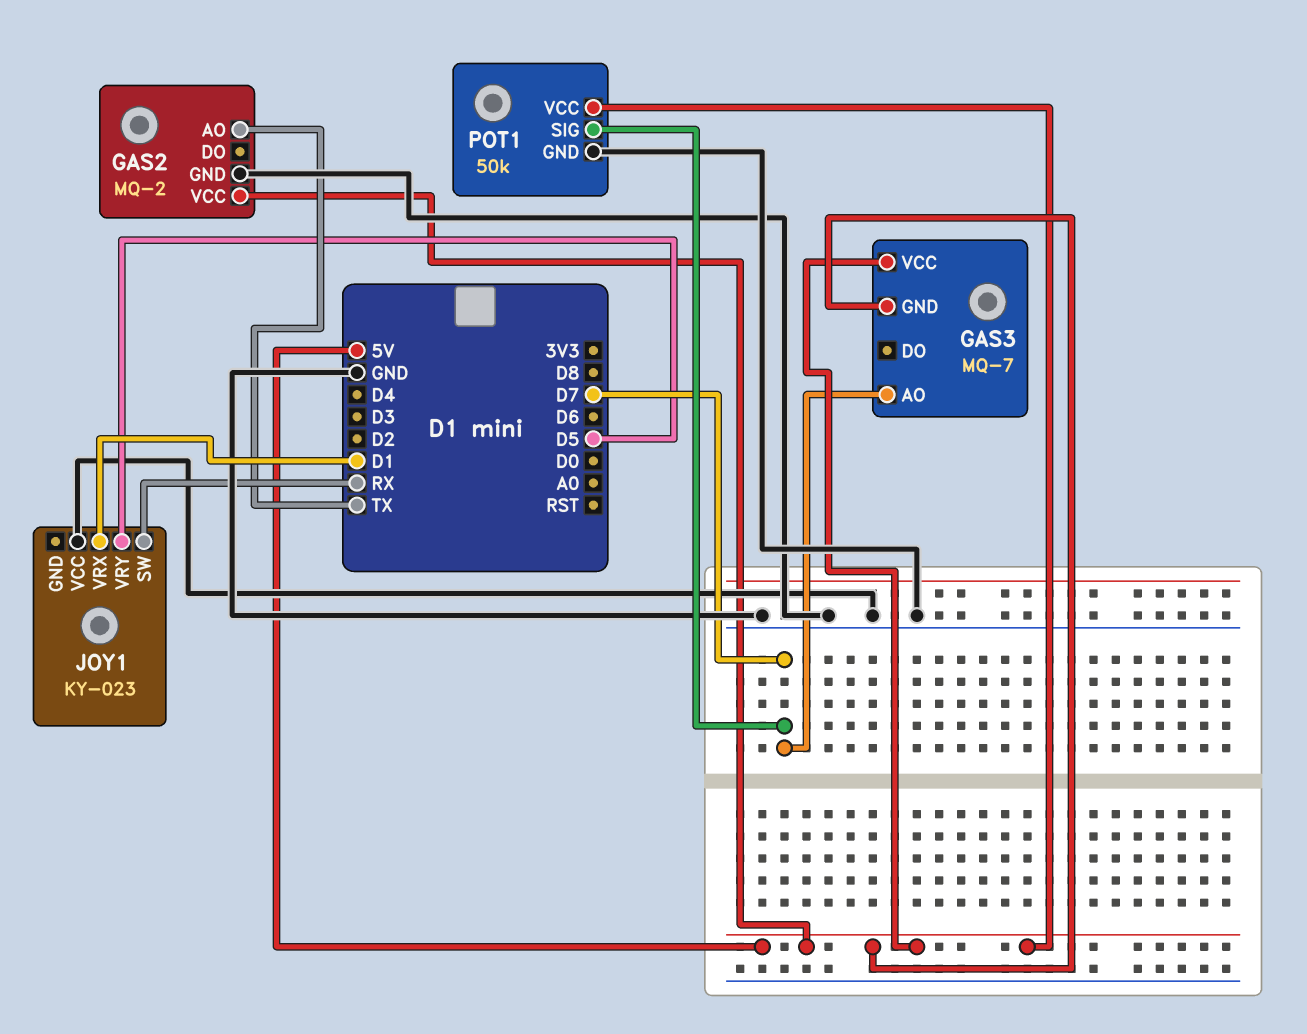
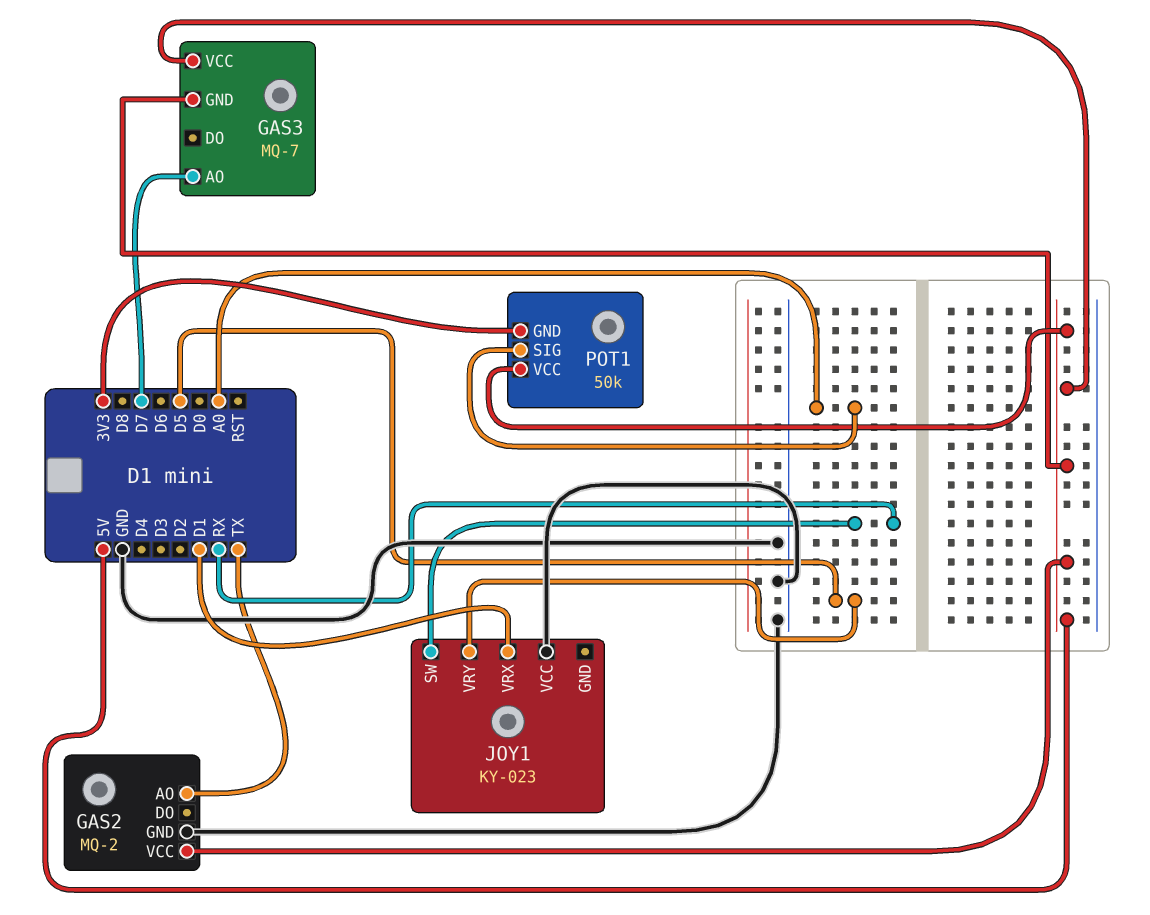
POT1 pin GND: GND -> 3V3
POT1 pin SIG: D7 -> A0

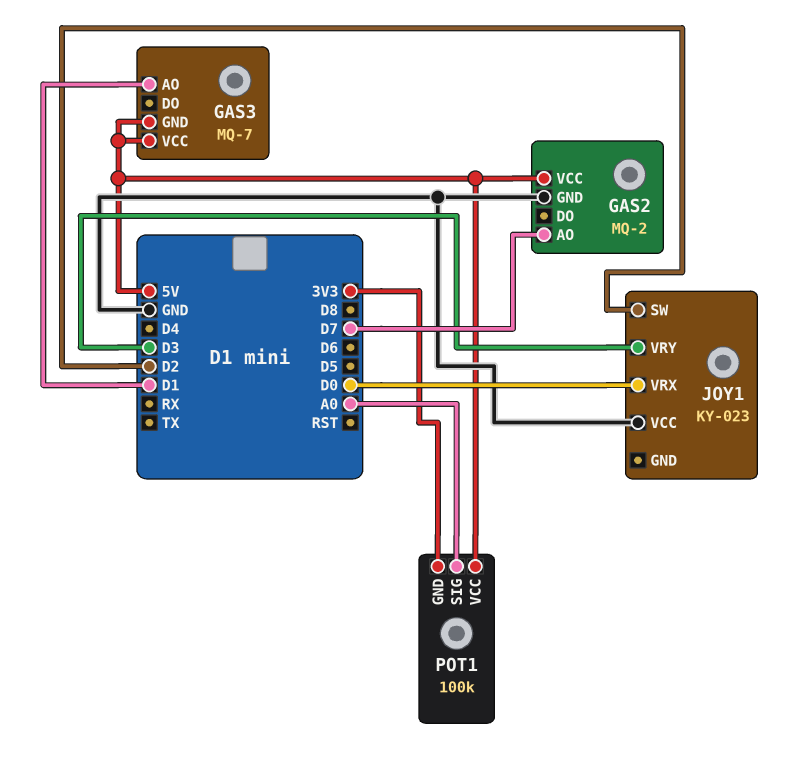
GAS2 pin AO: TX -> D7
GAS3 pin AO: D7 -> D1
JOY1 pin SW: RX -> D2
JOY1 pin VRX: D1 -> D0
JOY1 pin VRY: D5 -> D3
POT1: 50k -> 100k

